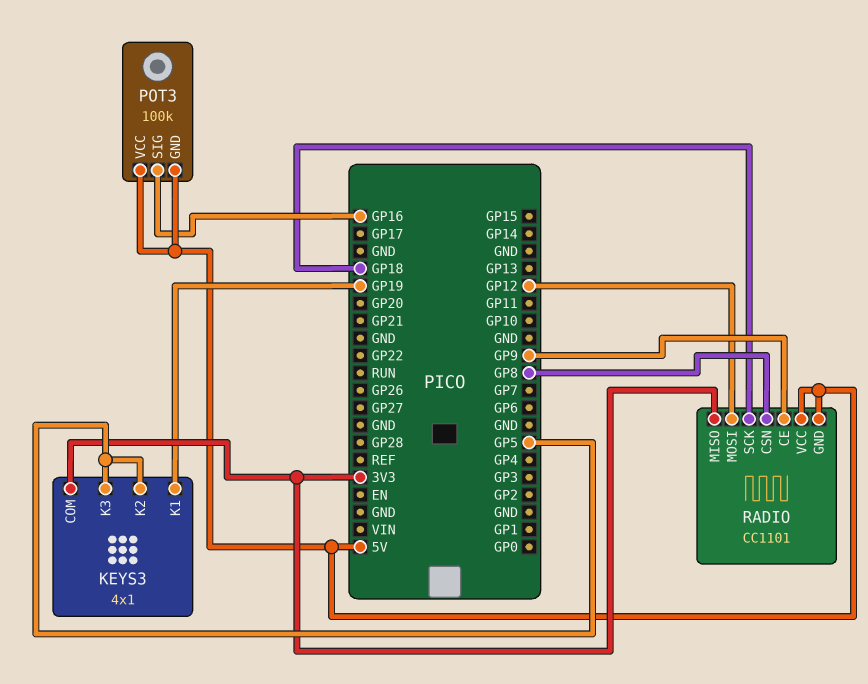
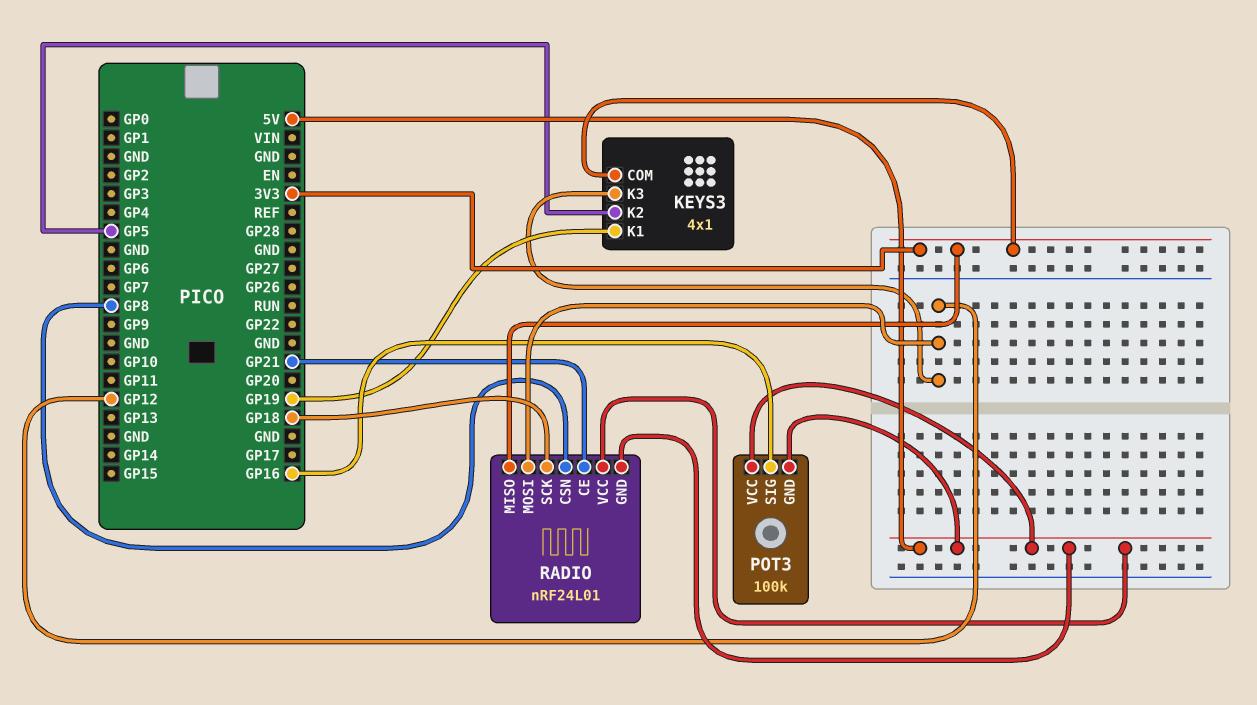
KEYS3 pin K3: GP5 -> GP12
RADIO: CC1101 -> nRF24L01
RADIO pin CE: GP9 -> GP21

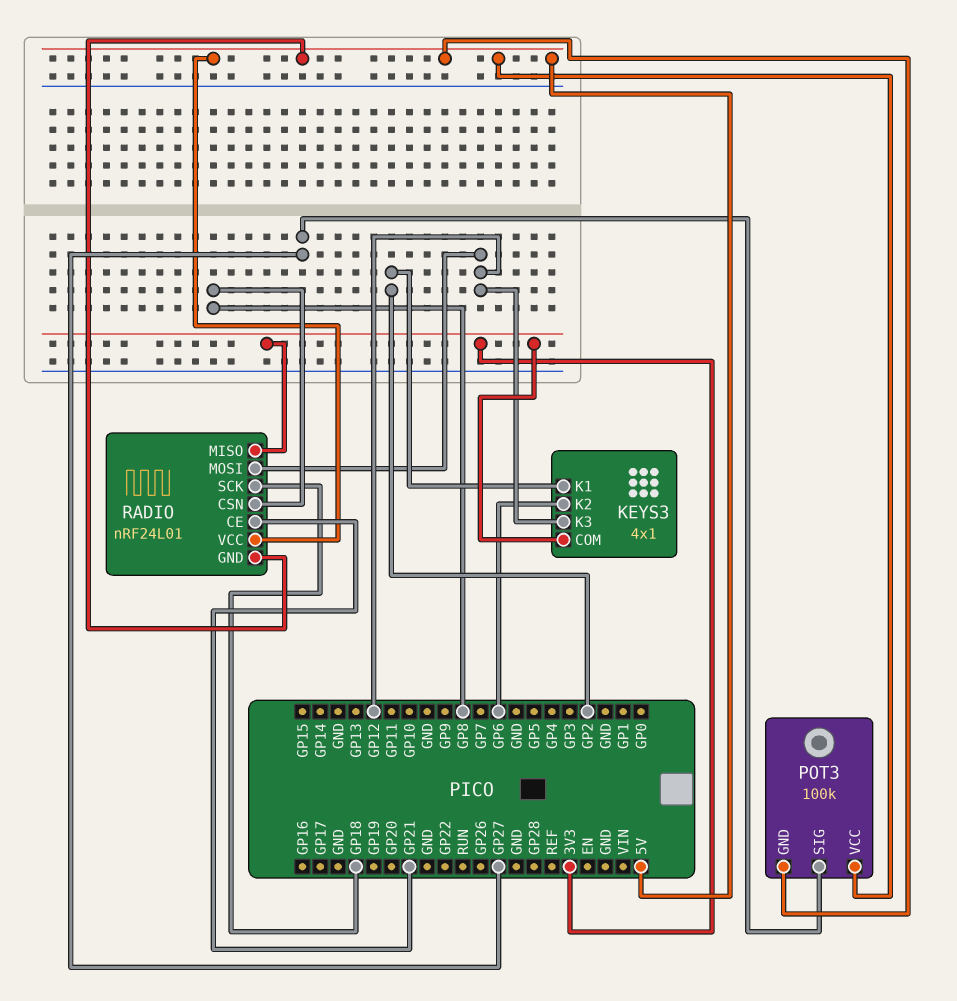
KEYS3 pin K1: GP19 -> GP2
KEYS3 pin K2: GP5 -> GP6
POT3 pin SIG: GP16 -> GP27

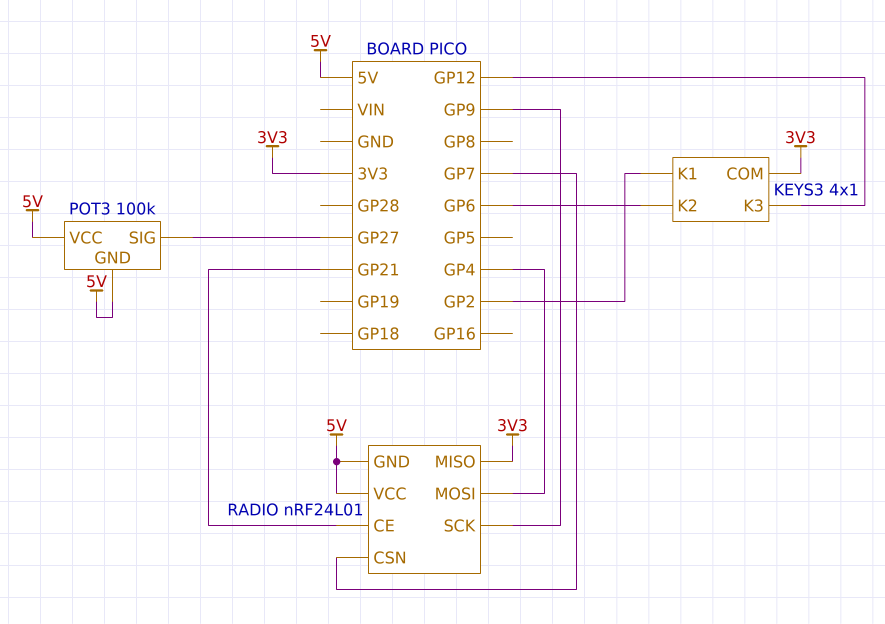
RADIO pin CSN: GP8 -> GP7
RADIO pin MOSI: GP12 -> GP4
RADIO pin SCK: GP18 -> GP9

